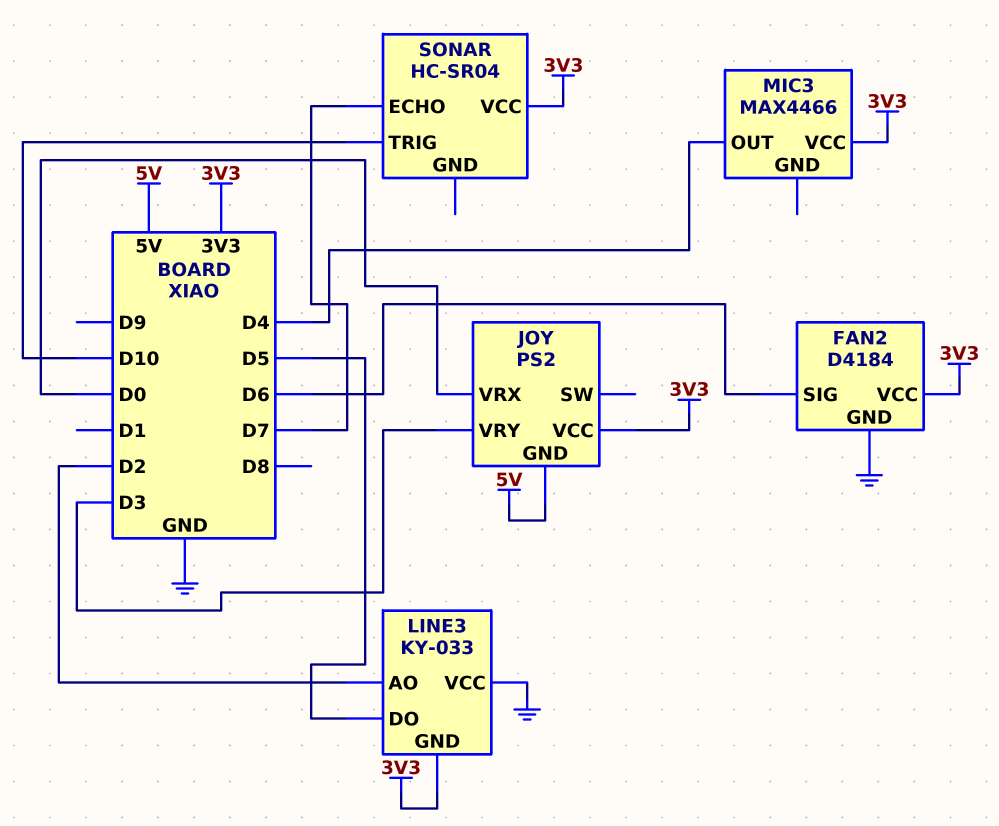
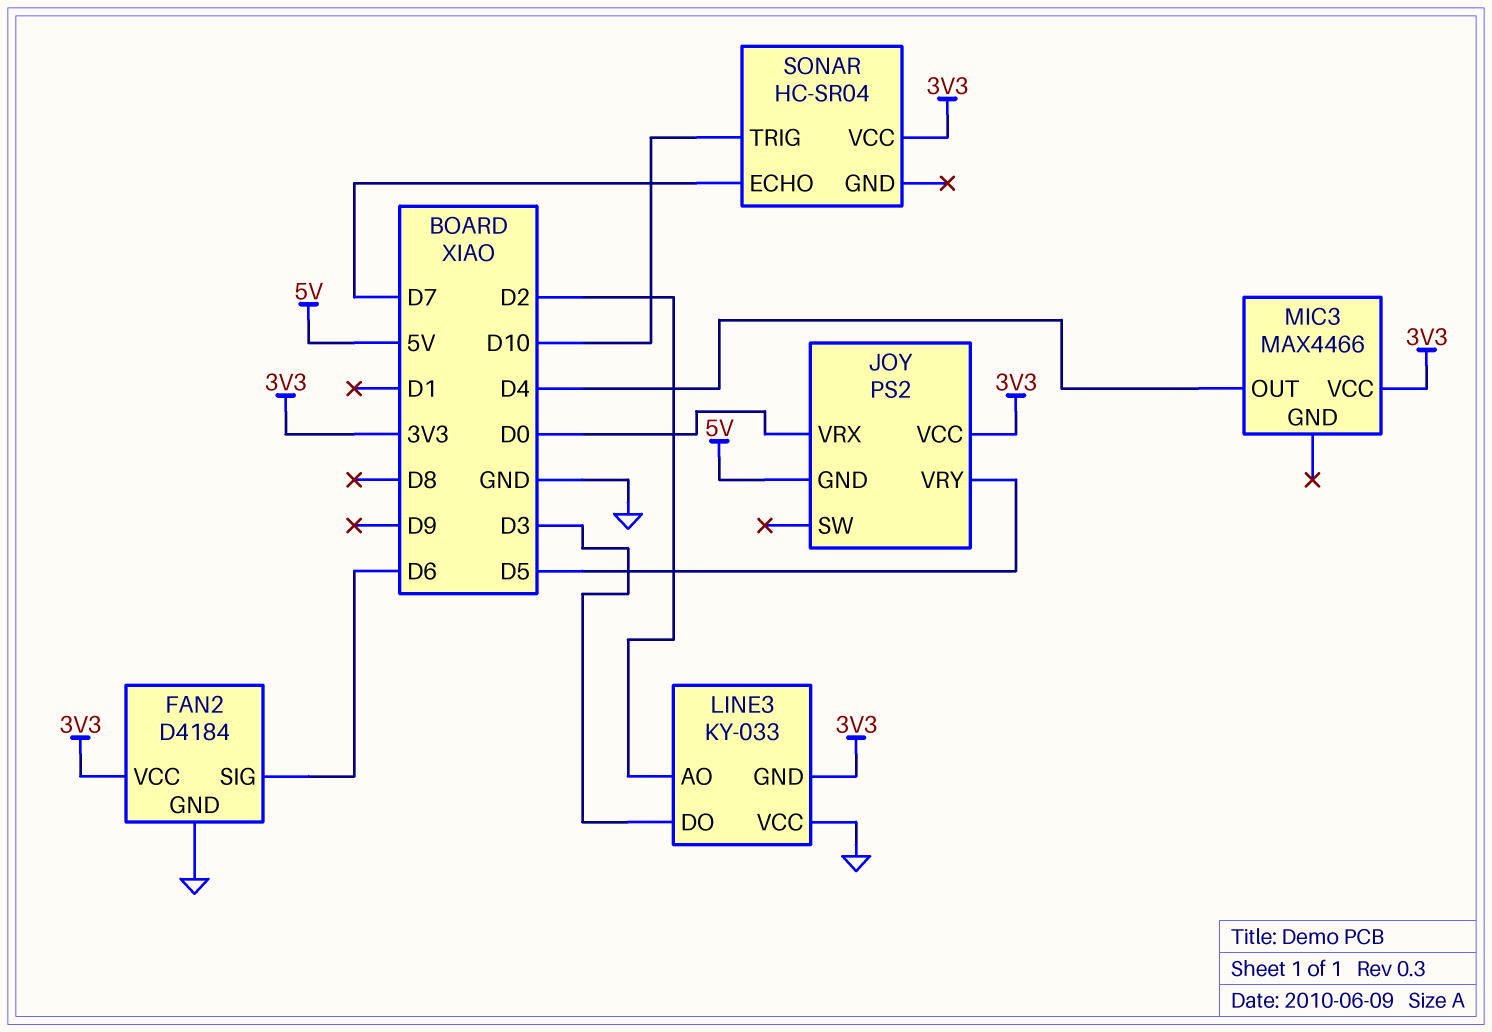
JOY pin VRY: D3 -> D5
LINE3 pin DO: D5 -> D3

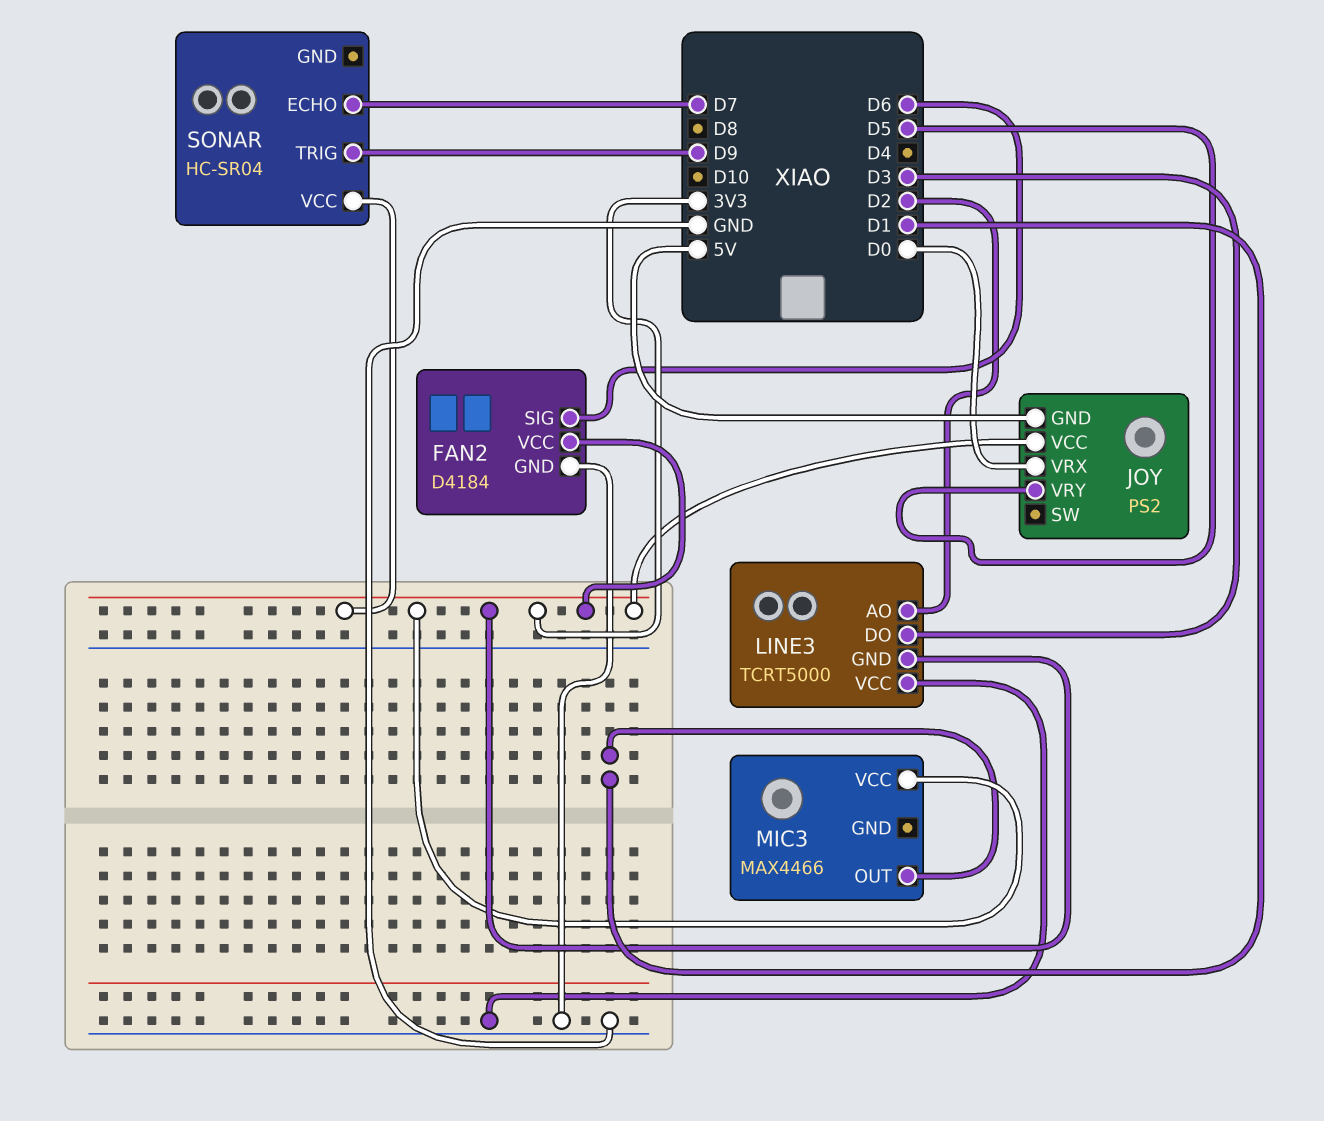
LINE3: KY-033 -> TCRT5000
MIC3 pin OUT: D4 -> D1
SONAR pin TRIG: D10 -> D9

